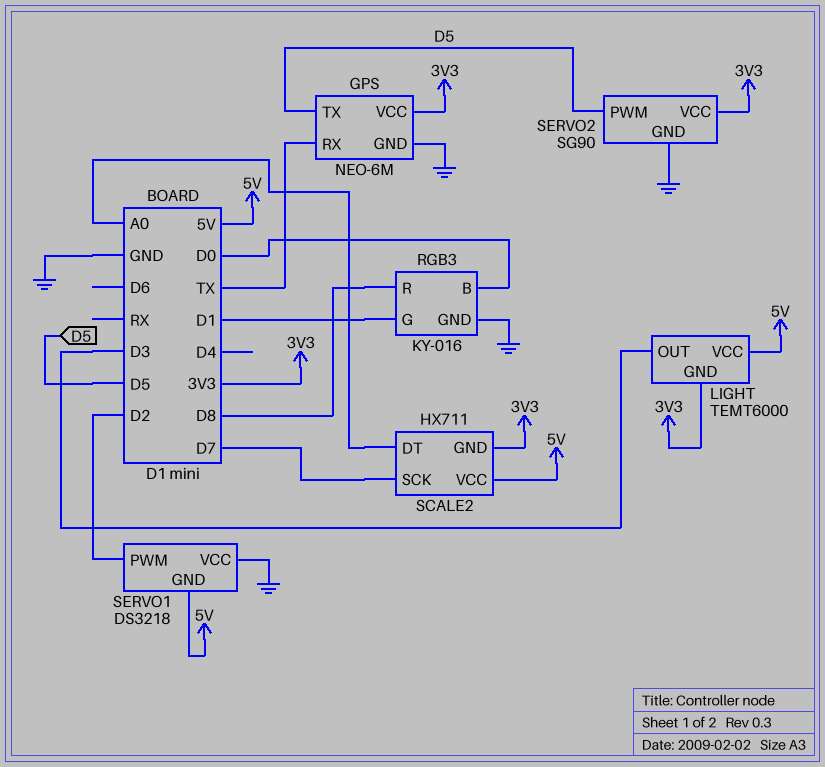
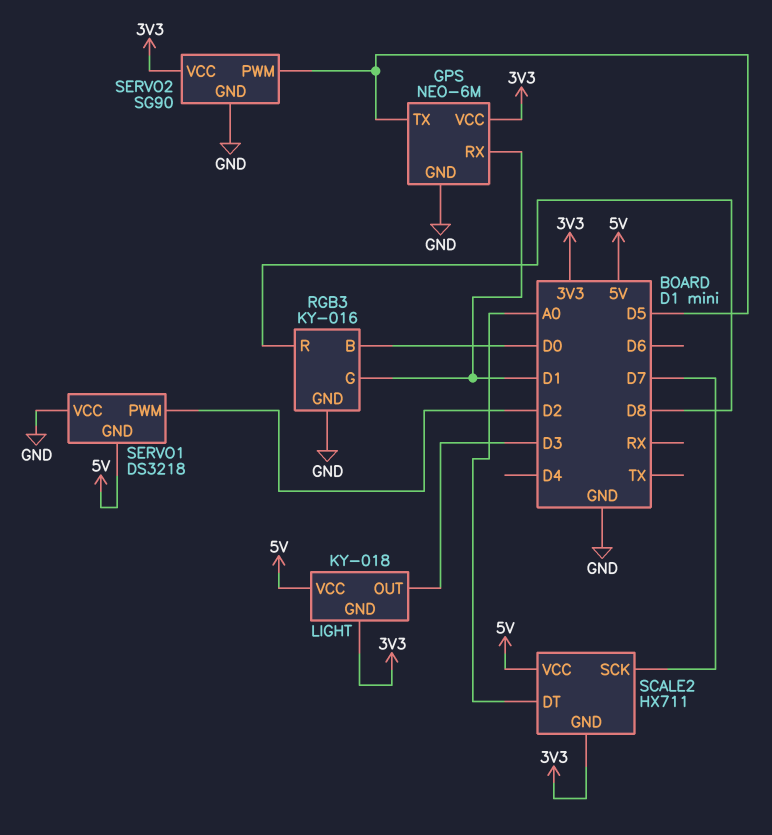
GPS pin RX: TX -> D1
LIGHT: TEMT6000 -> KY-018

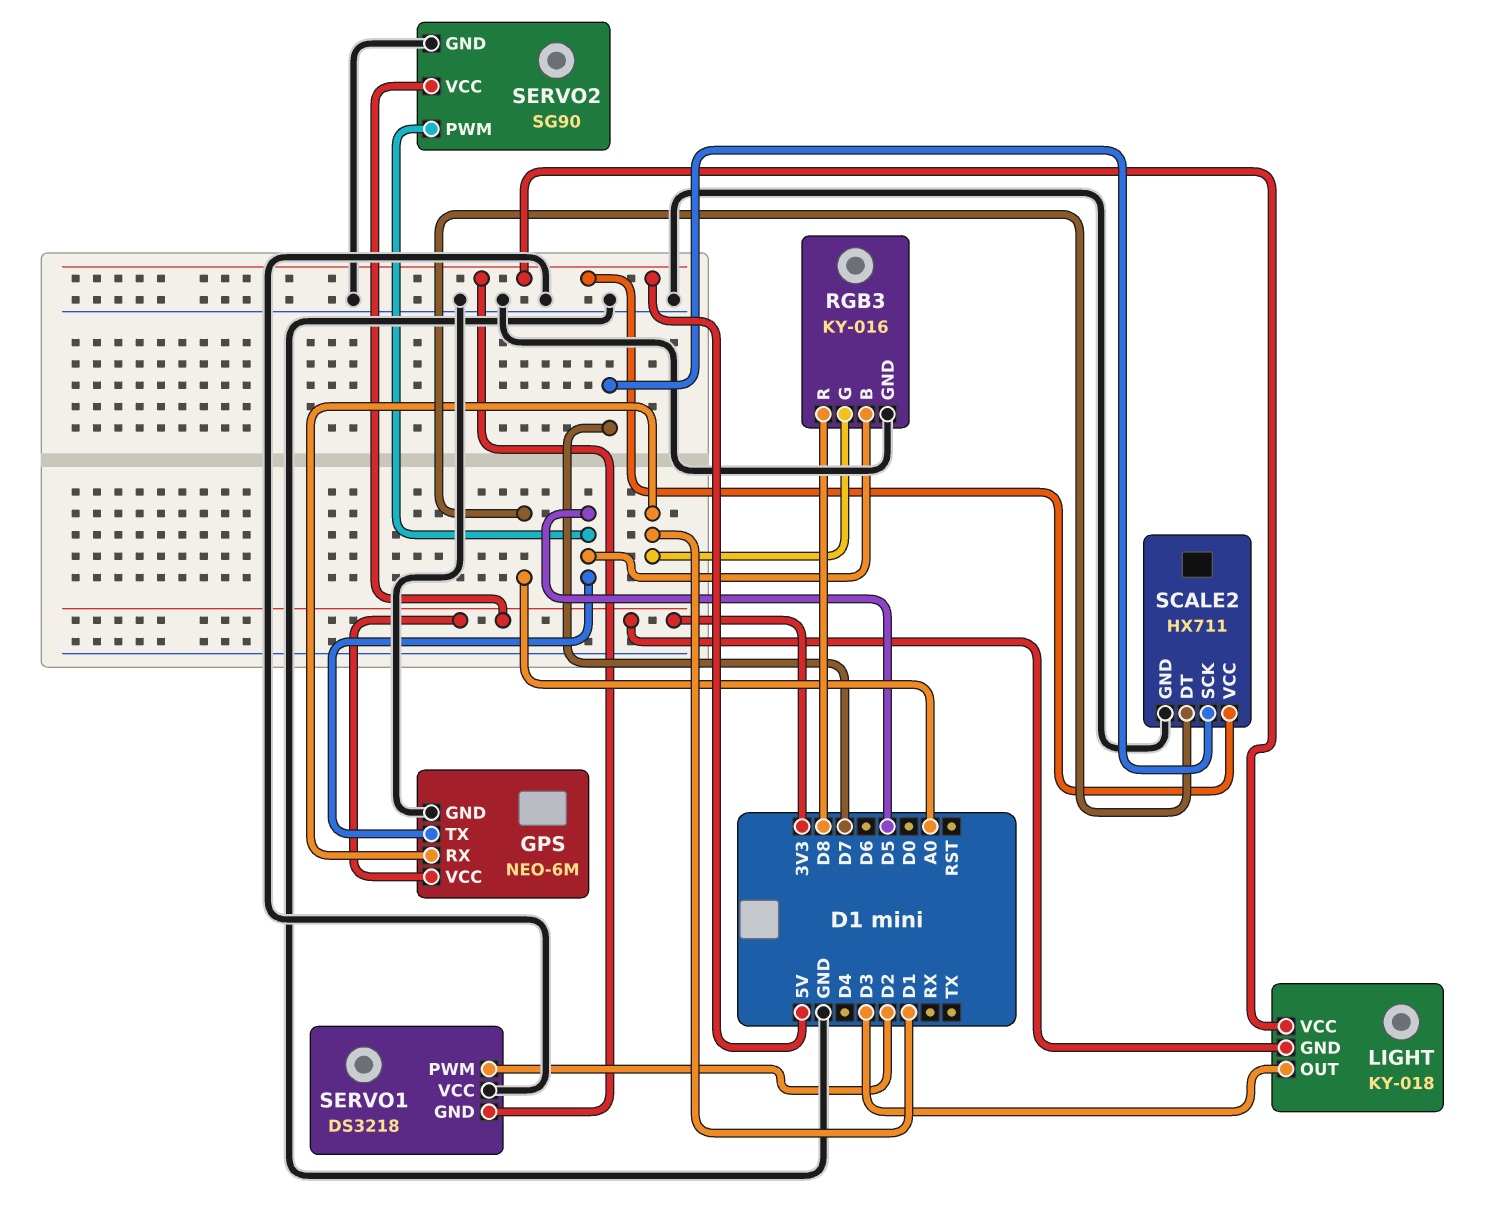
RGB3 pin B: D0 -> D5
SCALE2 pin GND: 3V3 -> GND

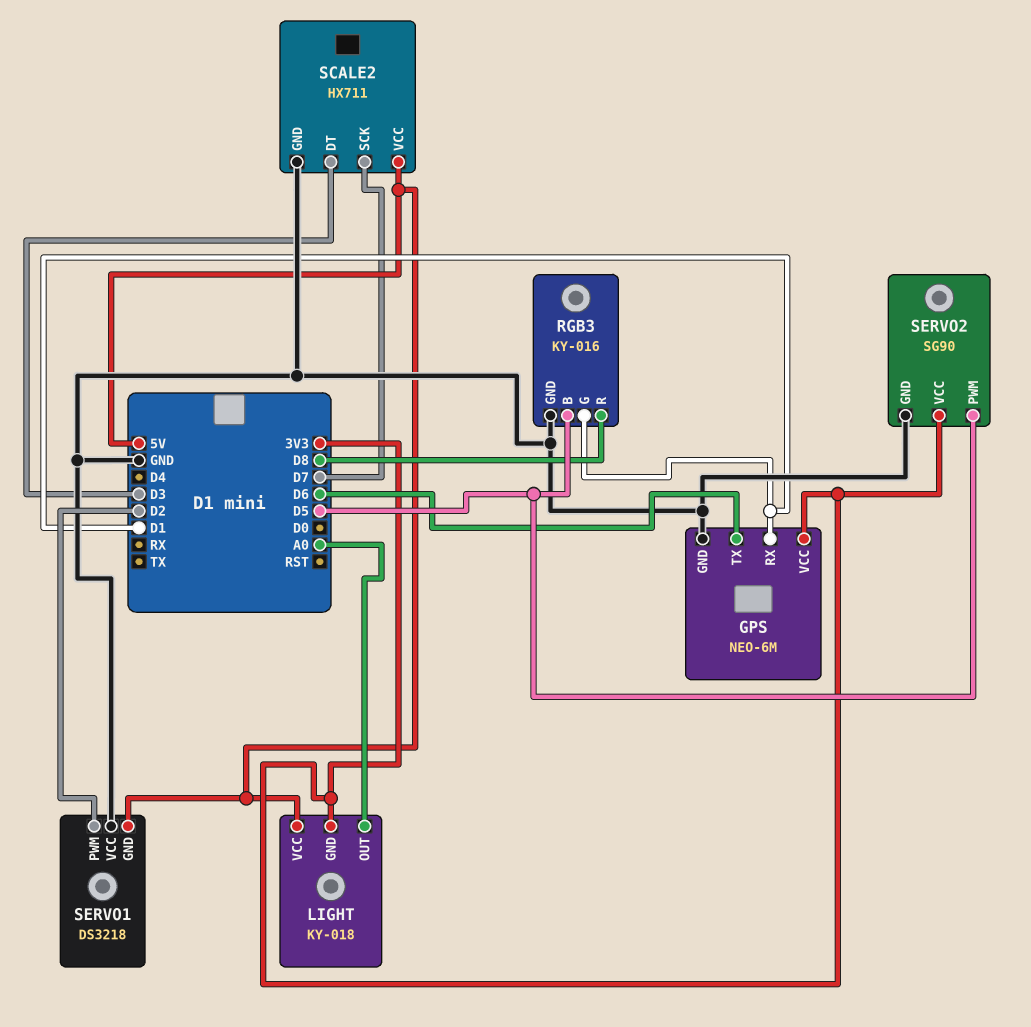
GPS pin TX: D5 -> D6
LIGHT pin OUT: D3 -> A0
SCALE2 pin DT: A0 -> D3

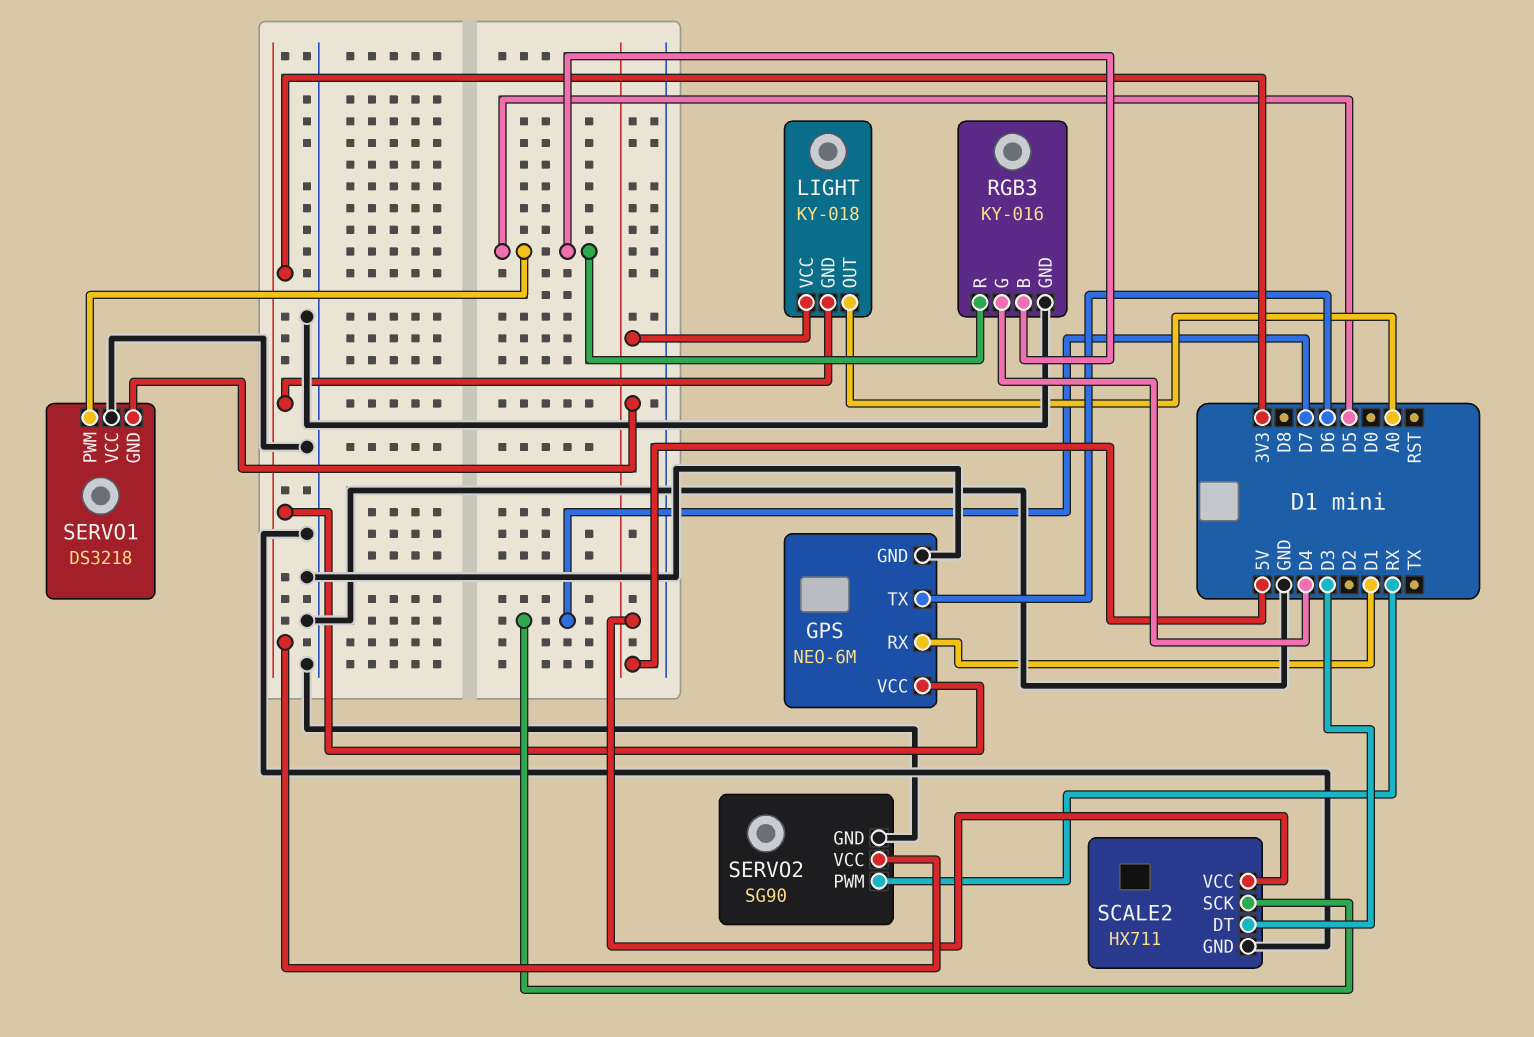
RGB3 pin G: D1 -> D4
RGB3 pin R: D8 -> D5
SERVO1 pin PWM: D2 -> D5
SERVO2 pin PWM: D5 -> RX

